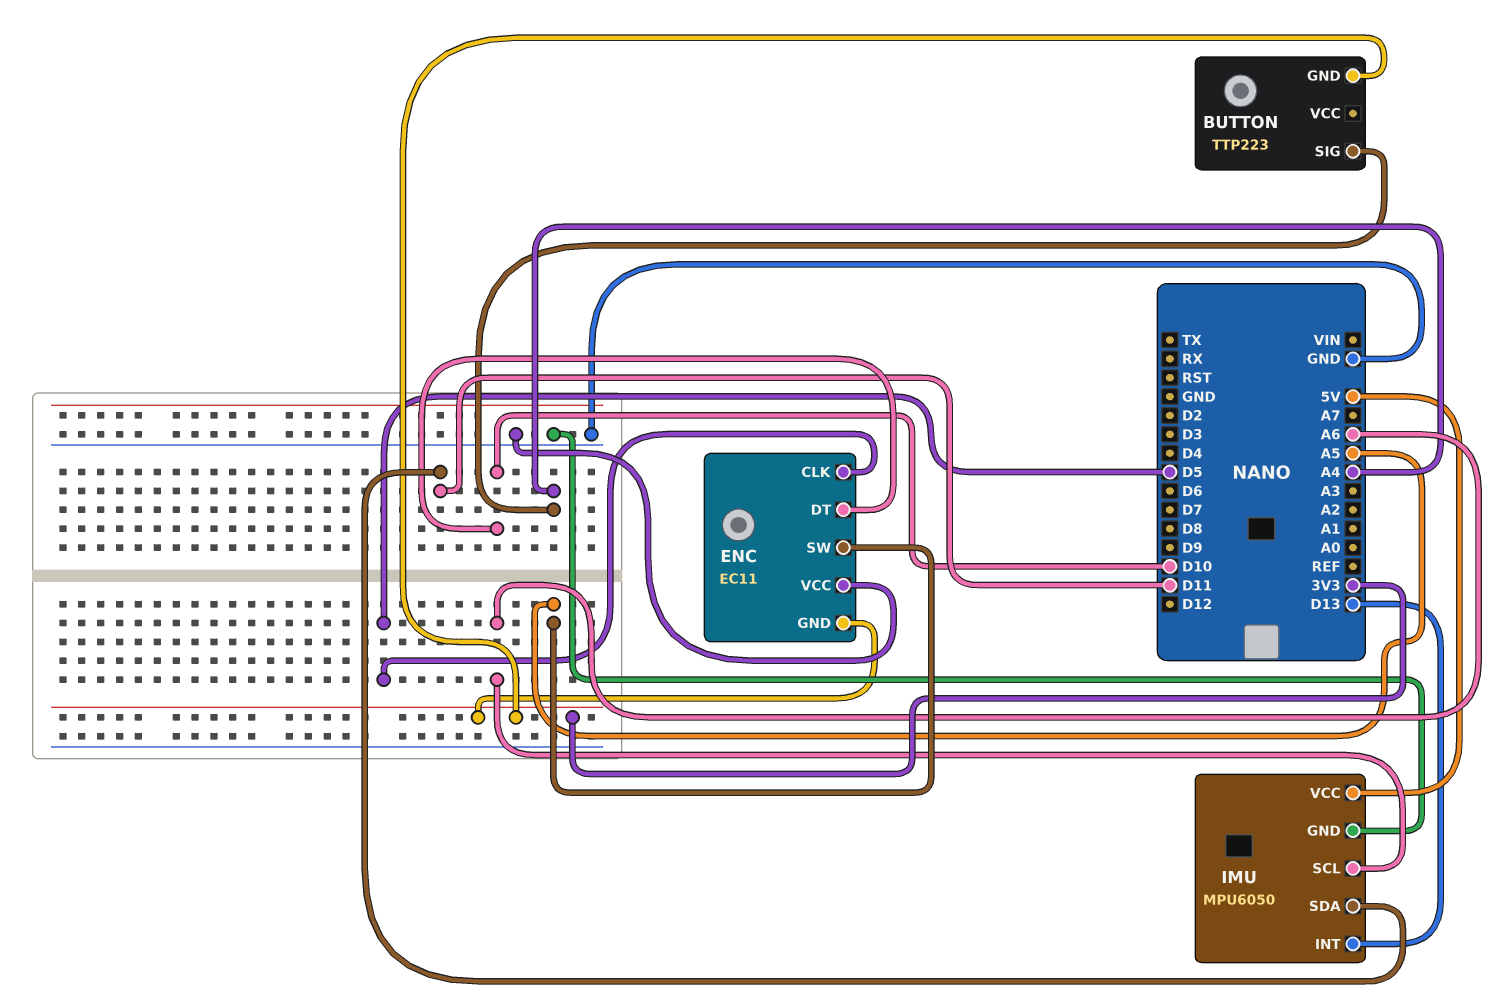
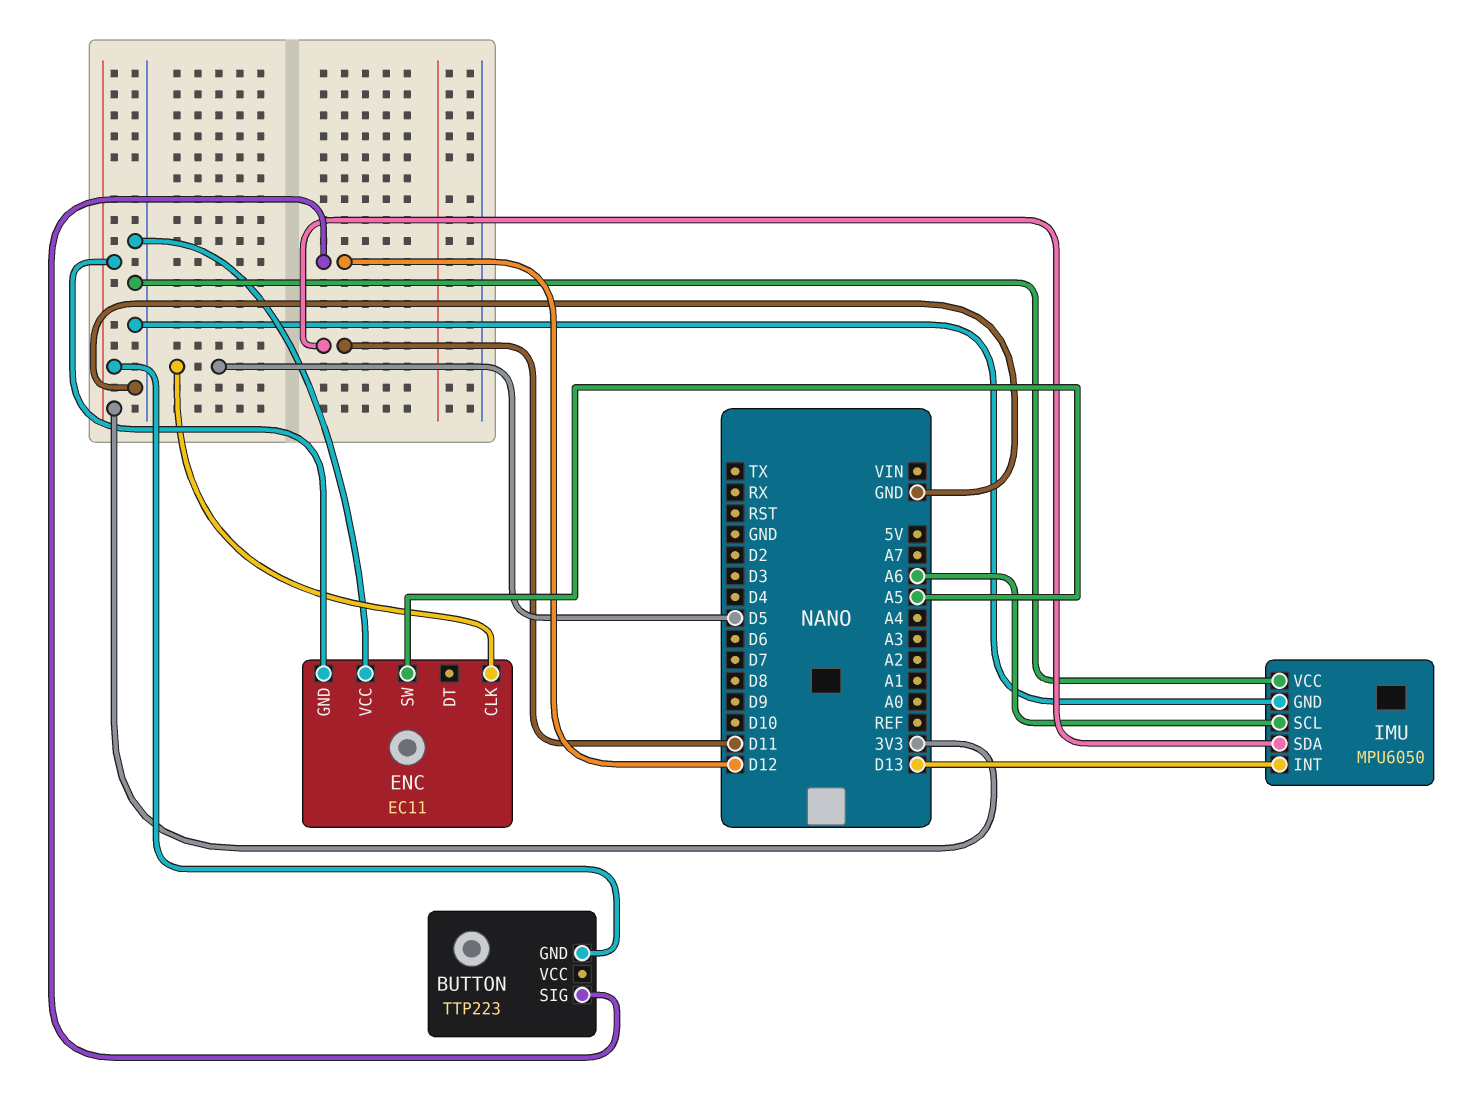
BUTTON pin SIG: A4 -> D12
ENC pin DT: D10 -> none
IMU pin VCC: 5V -> GND

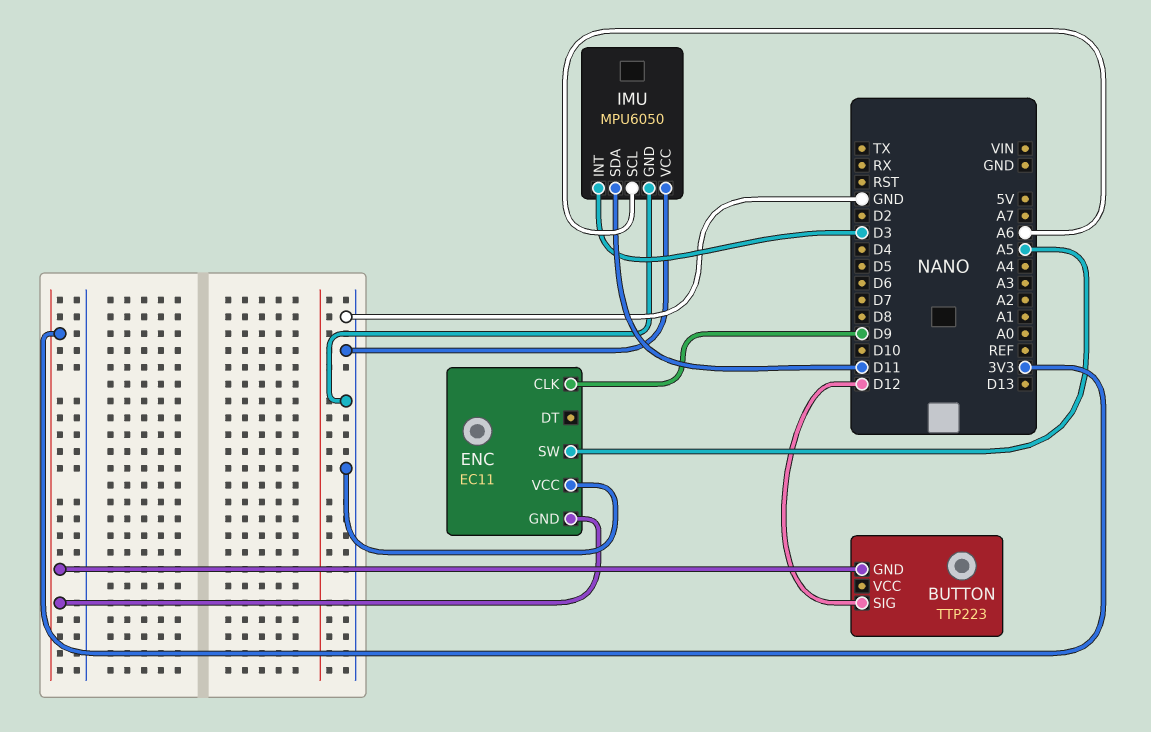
ENC pin CLK: D5 -> D9
IMU pin INT: D13 -> D3

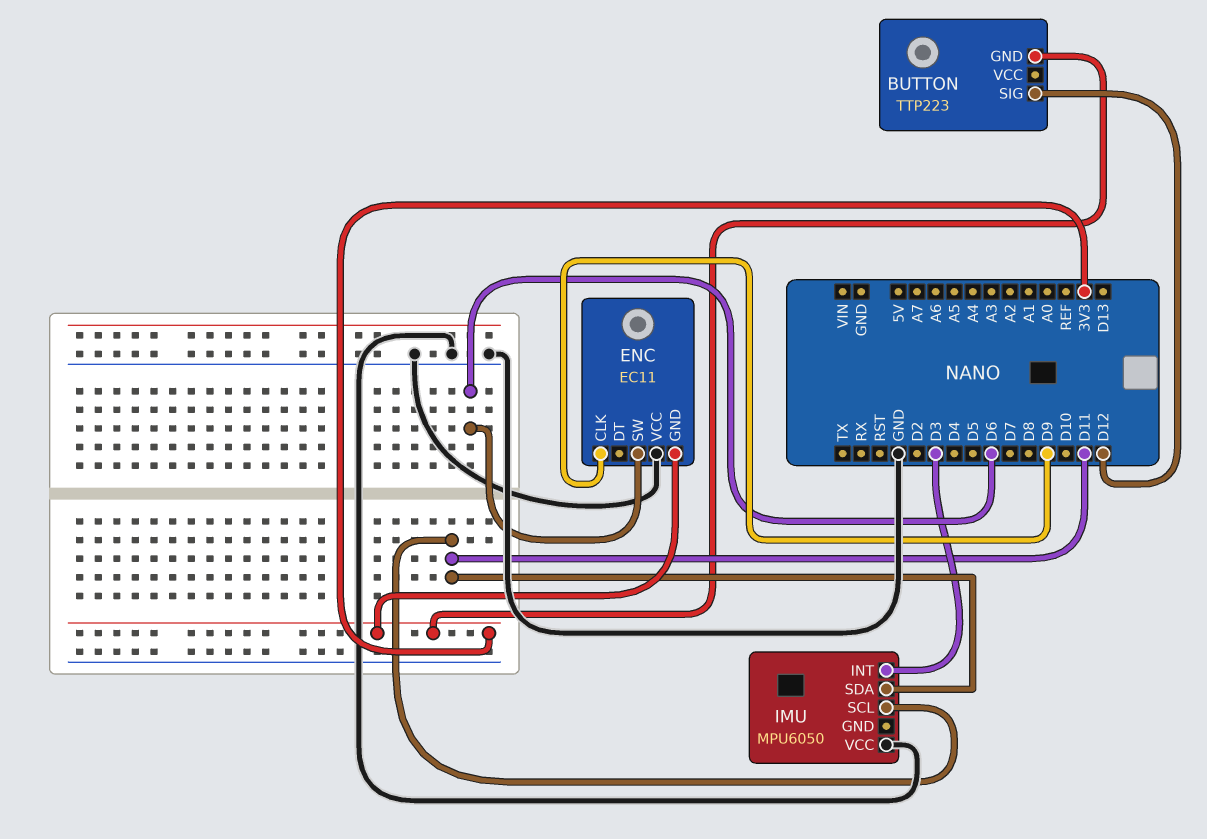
ENC pin SW: A5 -> D6
IMU pin GND: GND -> none
IMU pin SCL: A6 -> D11

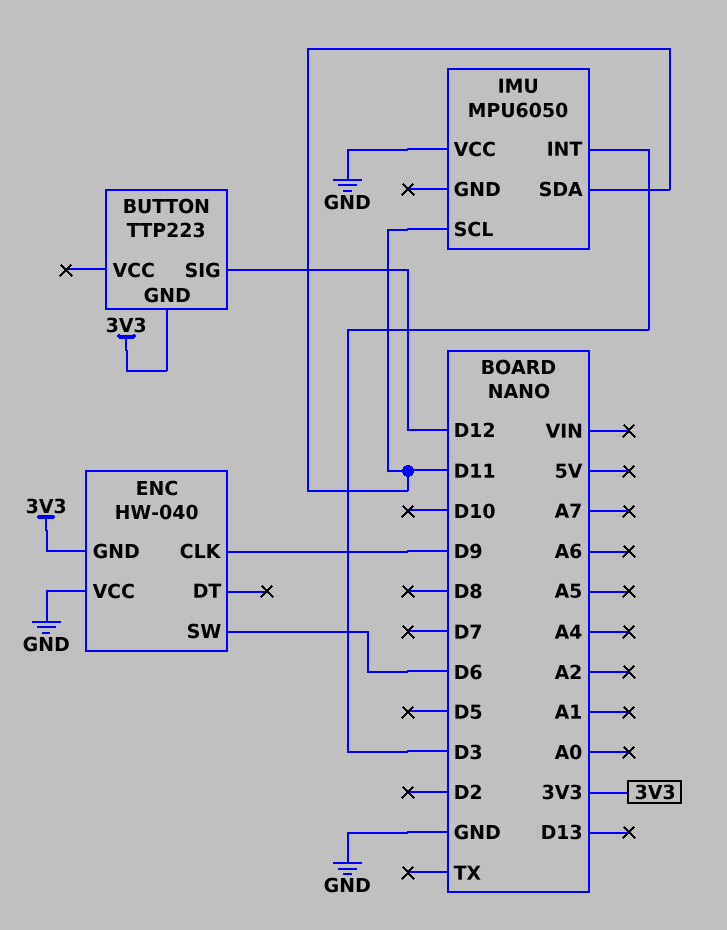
ENC: EC11 -> HW-040

